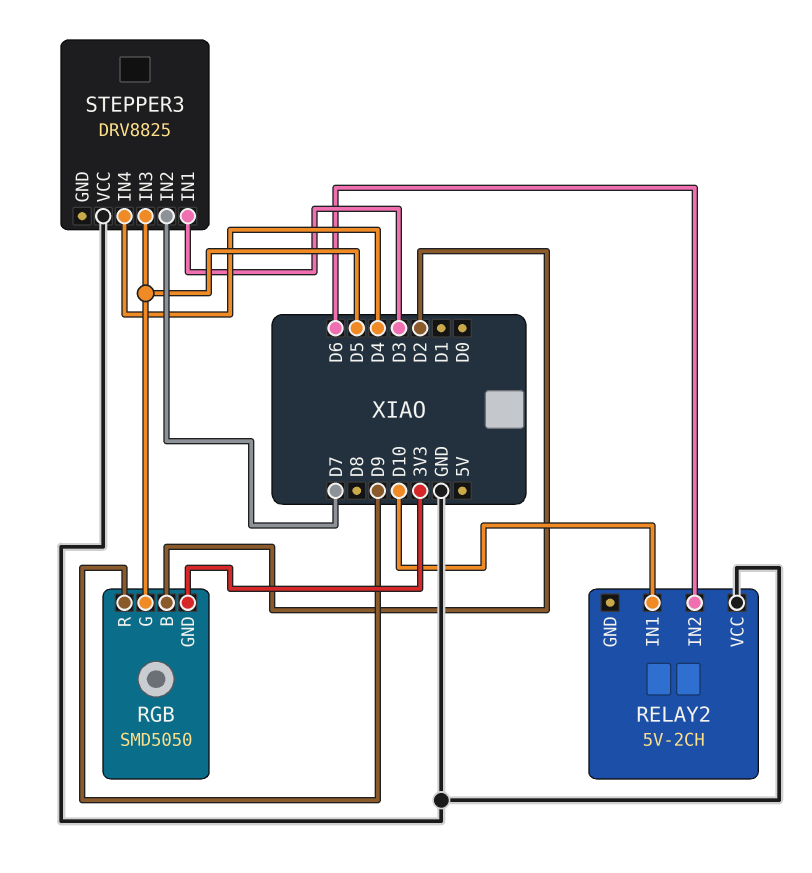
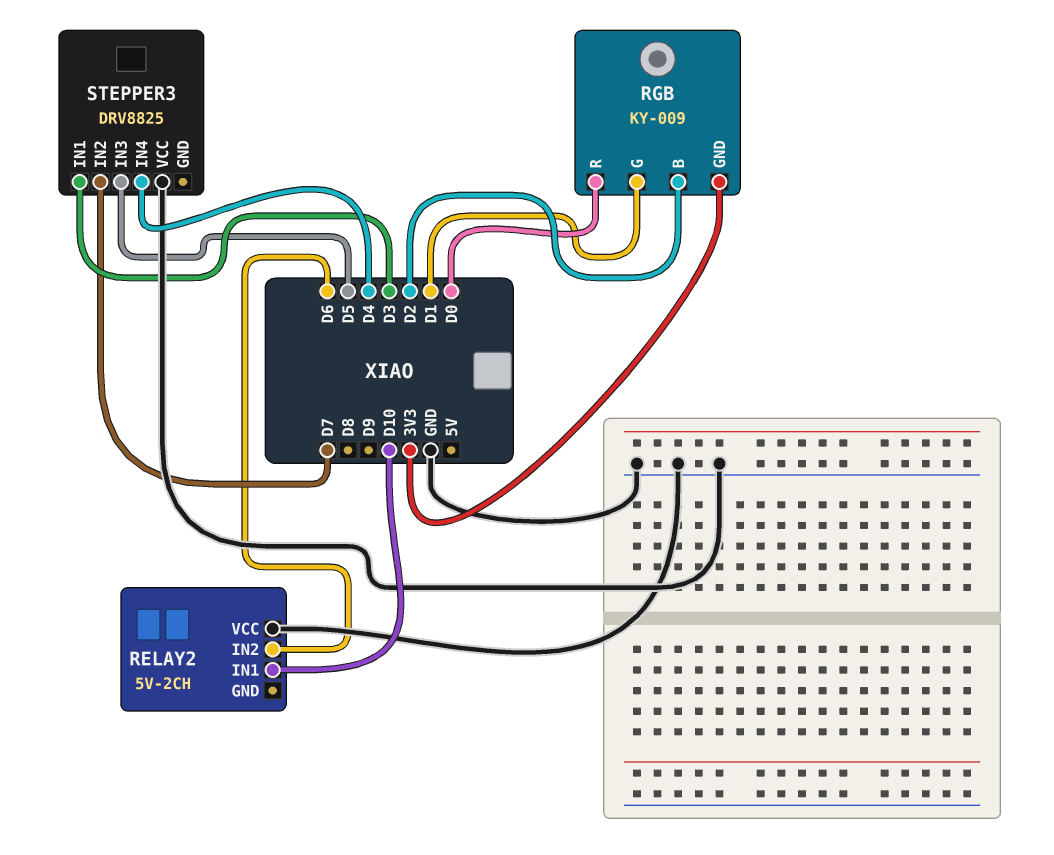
RGB: SMD5050 -> KY-009
RGB pin G: D5 -> D1
RGB pin R: D9 -> D0

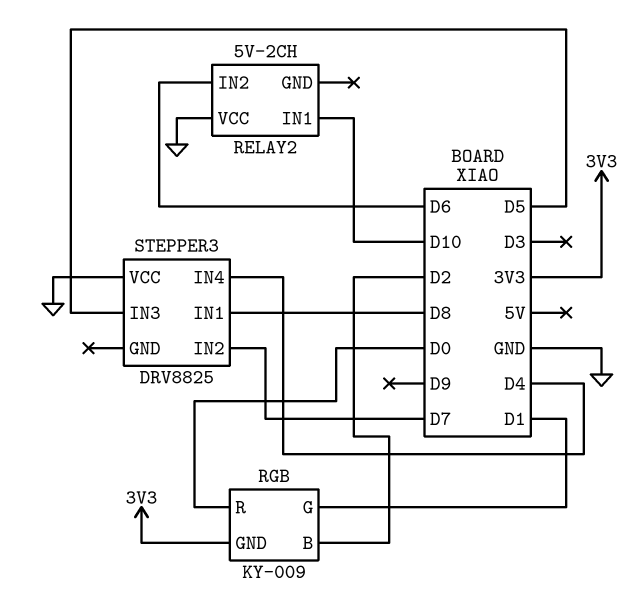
STEPPER3 pin IN1: D3 -> D8

